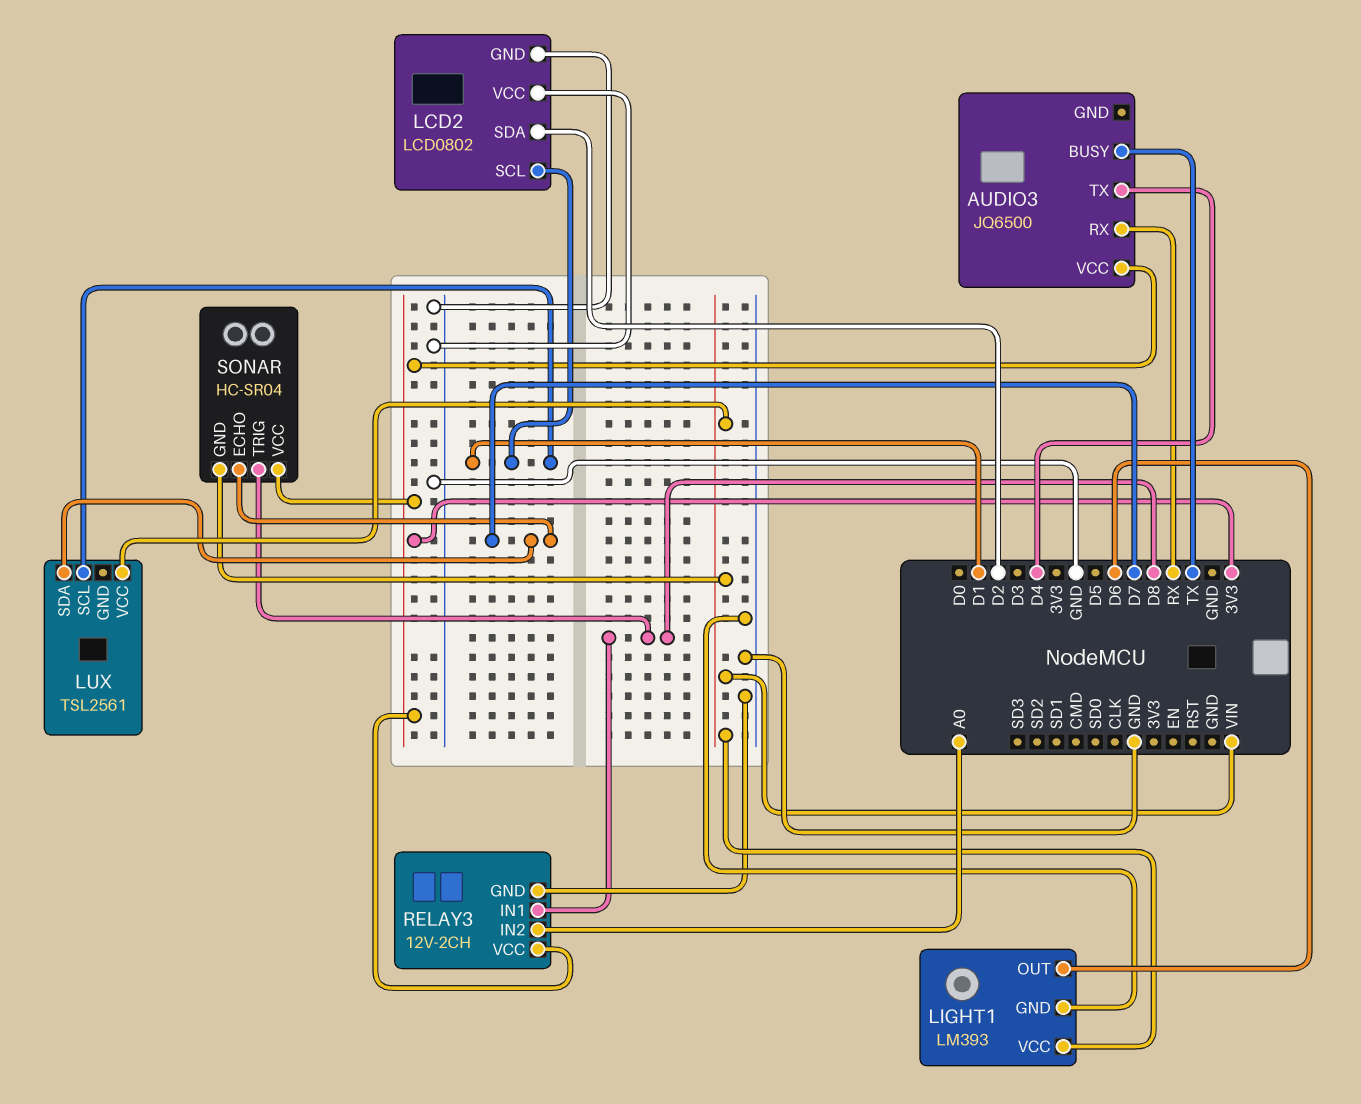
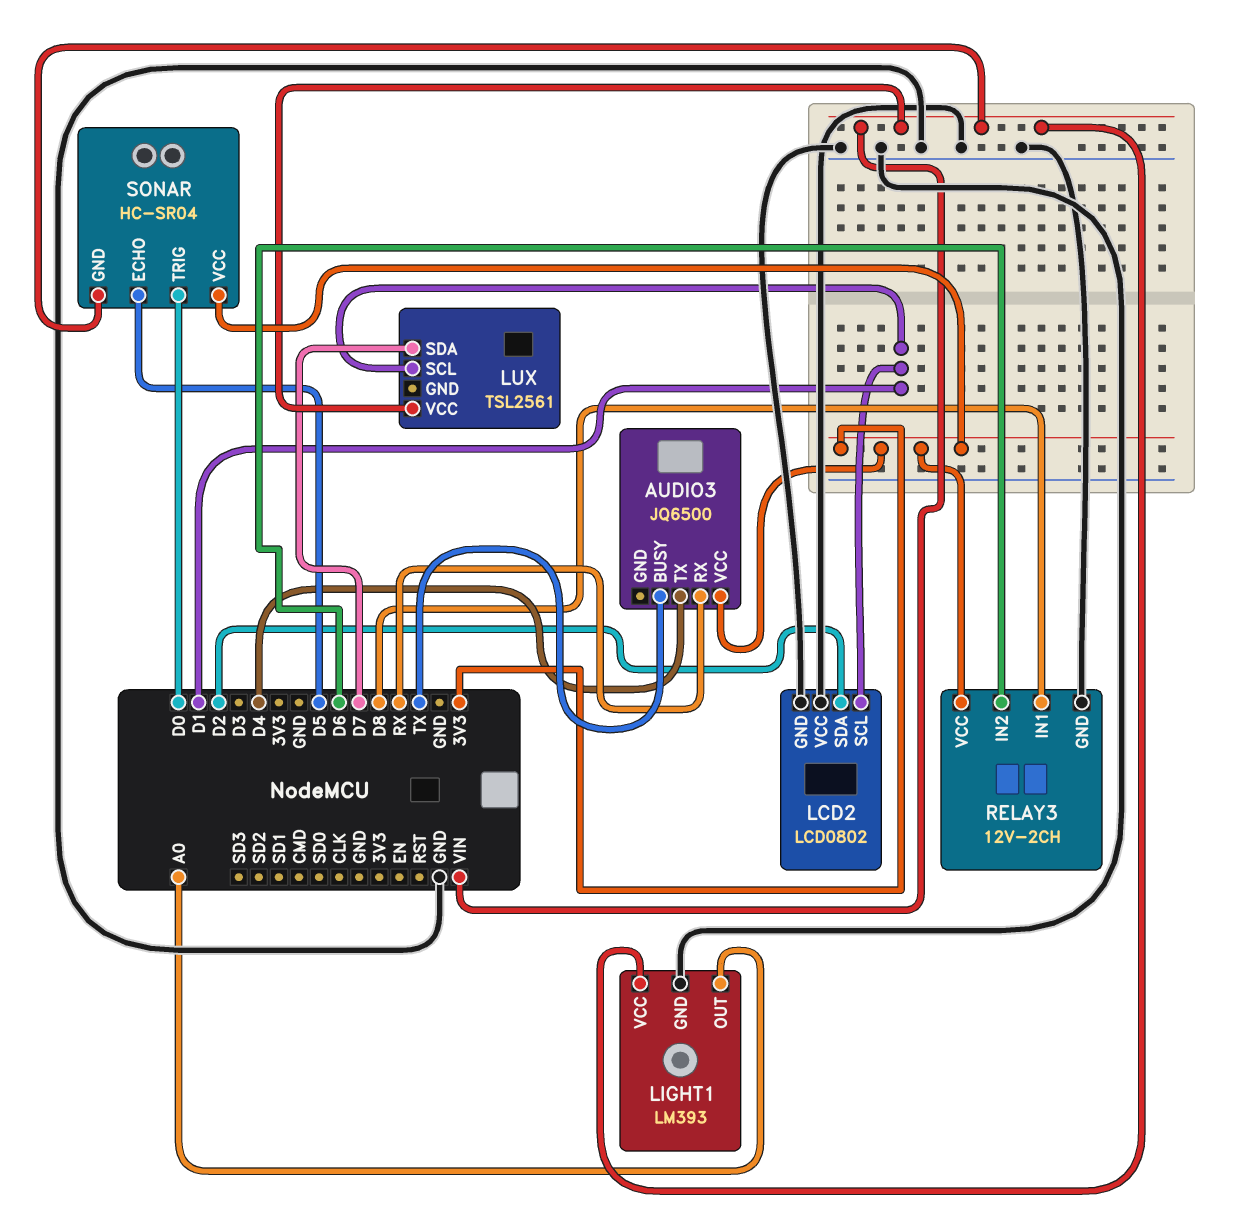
LIGHT1 pin OUT: D6 -> A0
RELAY3 pin IN2: A0 -> D6
SONAR pin ECHO: D7 -> D5
SONAR pin TRIG: D8 -> D0

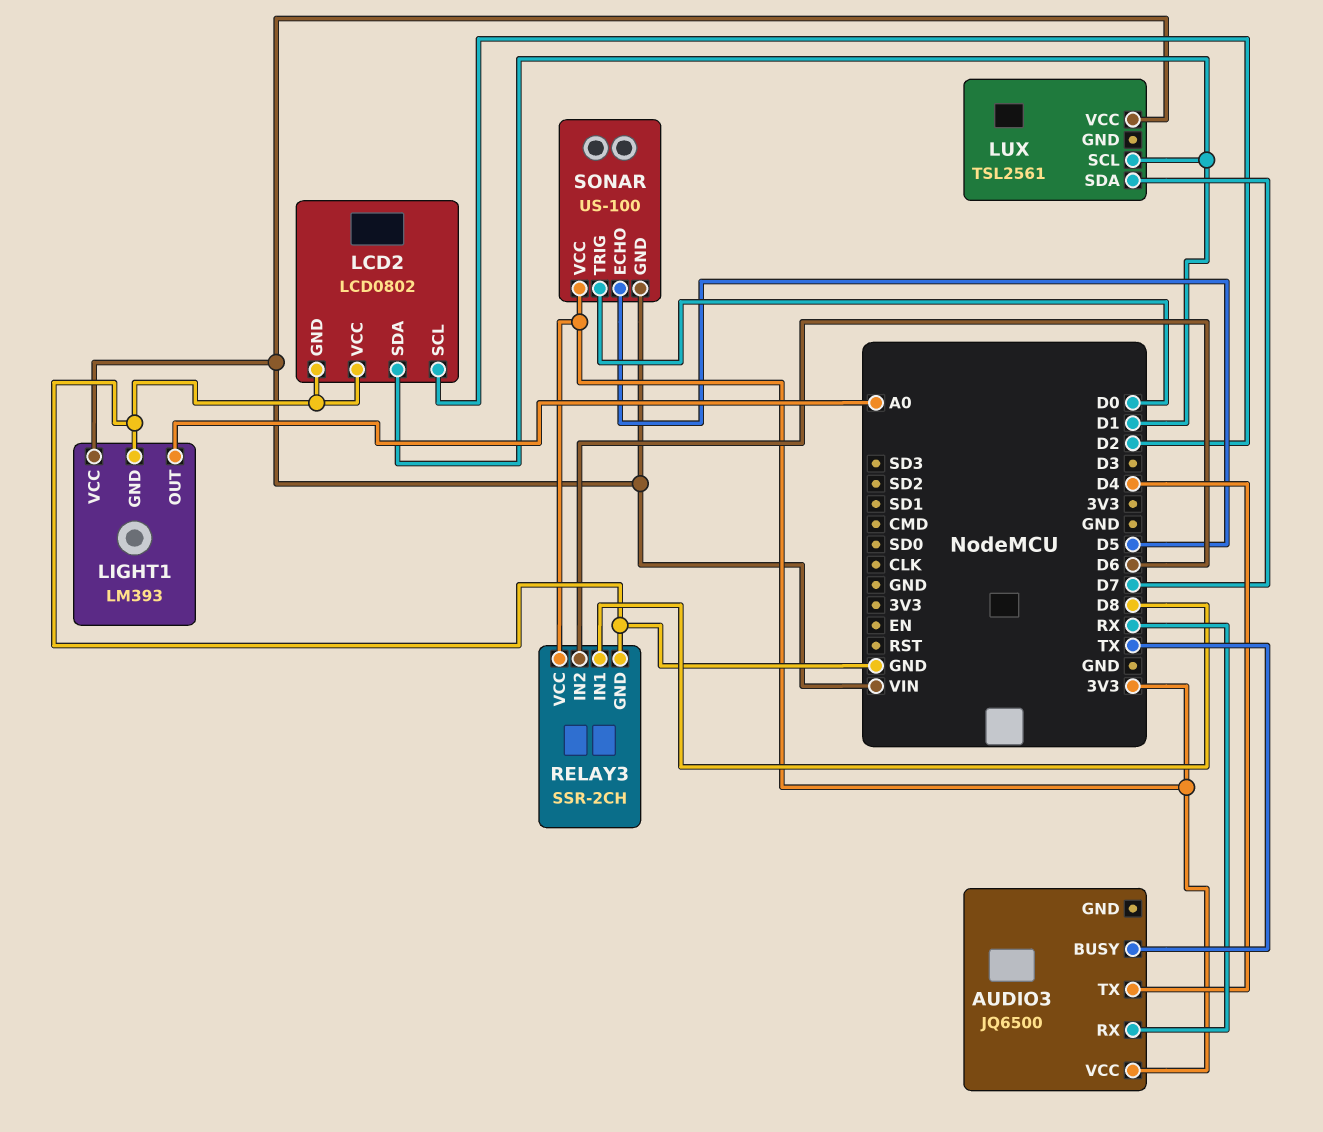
LCD2 pin SCL: D1 -> D2
LCD2 pin SDA: D2 -> D1
RELAY3: 12V-2CH -> SSR-2CH
SONAR: HC-SR04 -> US-100

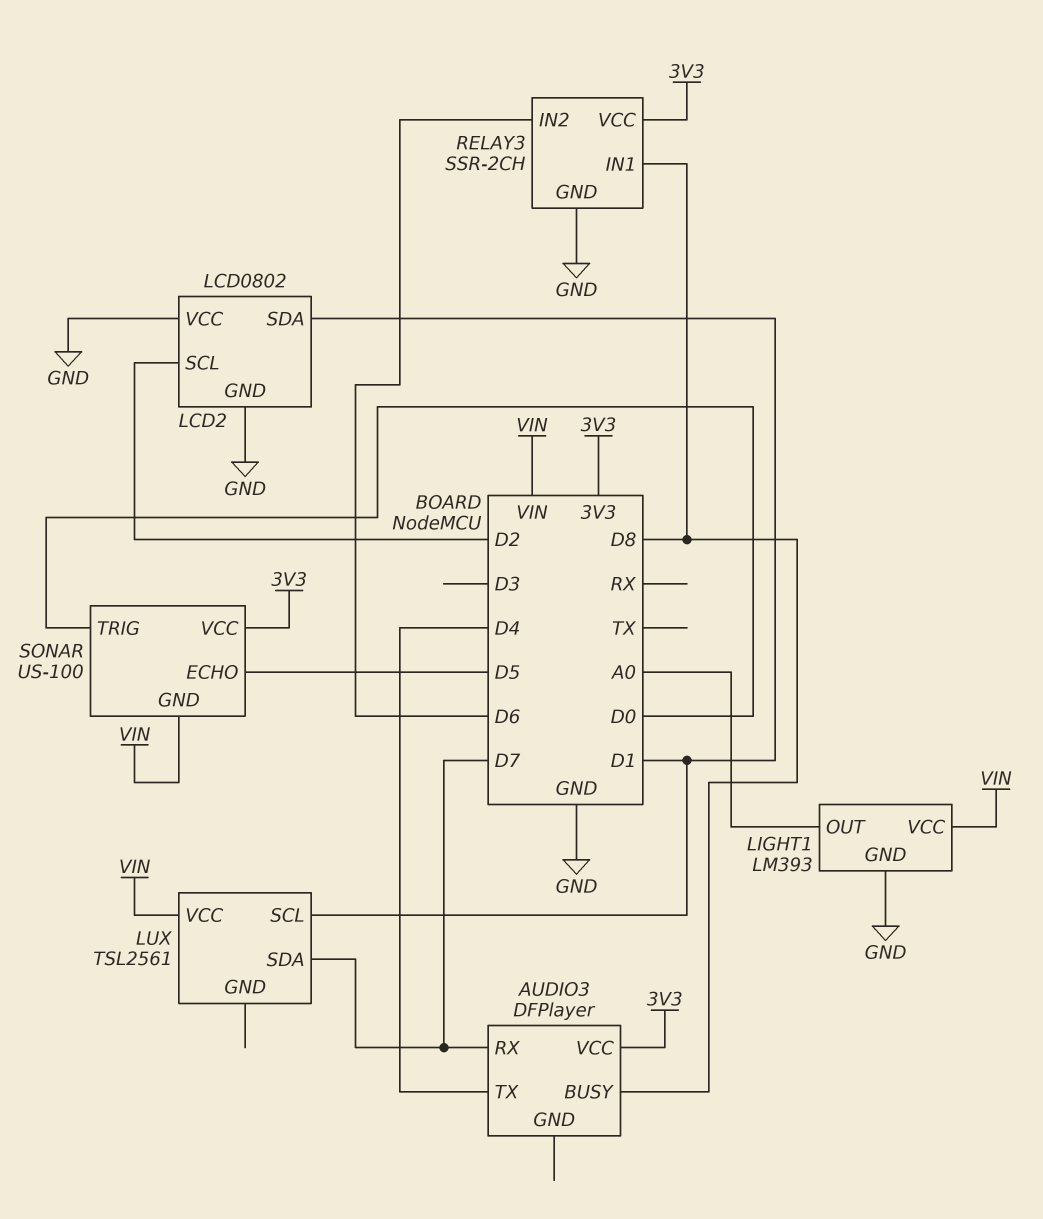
AUDIO3: JQ6500 -> DFPlayer
AUDIO3 pin BUSY: TX -> D8
AUDIO3 pin RX: RX -> D7

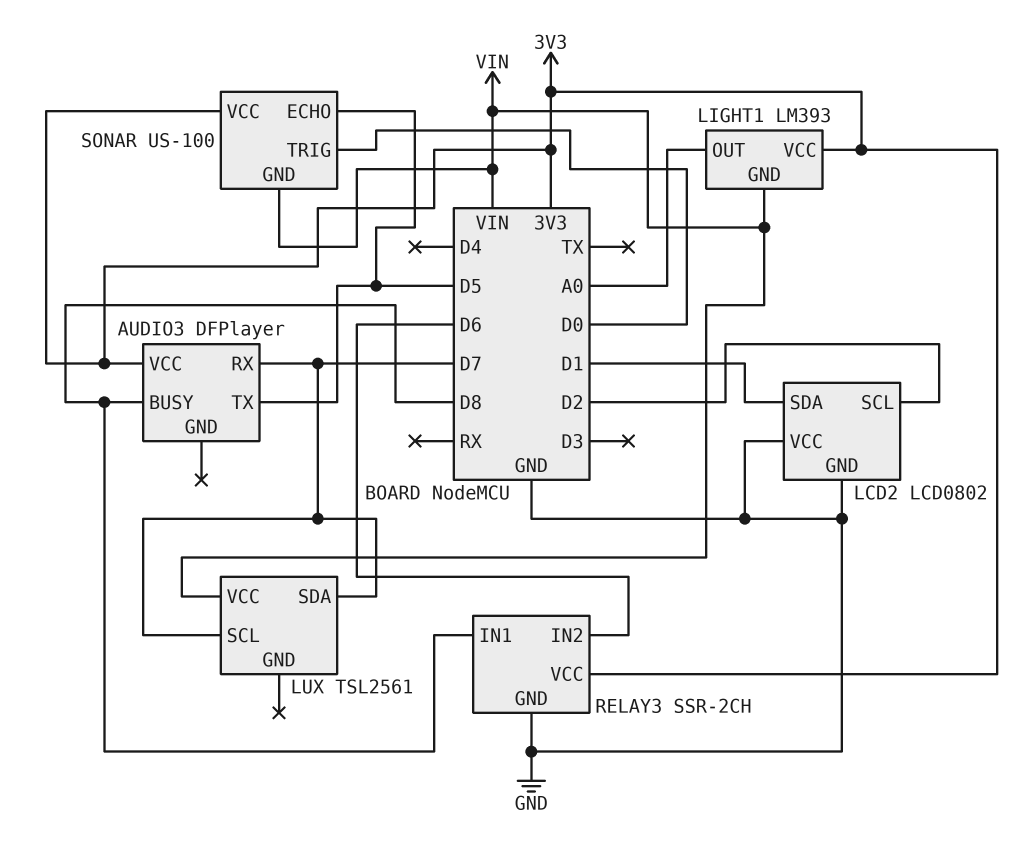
AUDIO3 pin TX: D4 -> D5
LIGHT1 pin GND: GND -> VIN
LIGHT1 pin VCC: VIN -> 3V3
LUX pin SCL: D1 -> D7

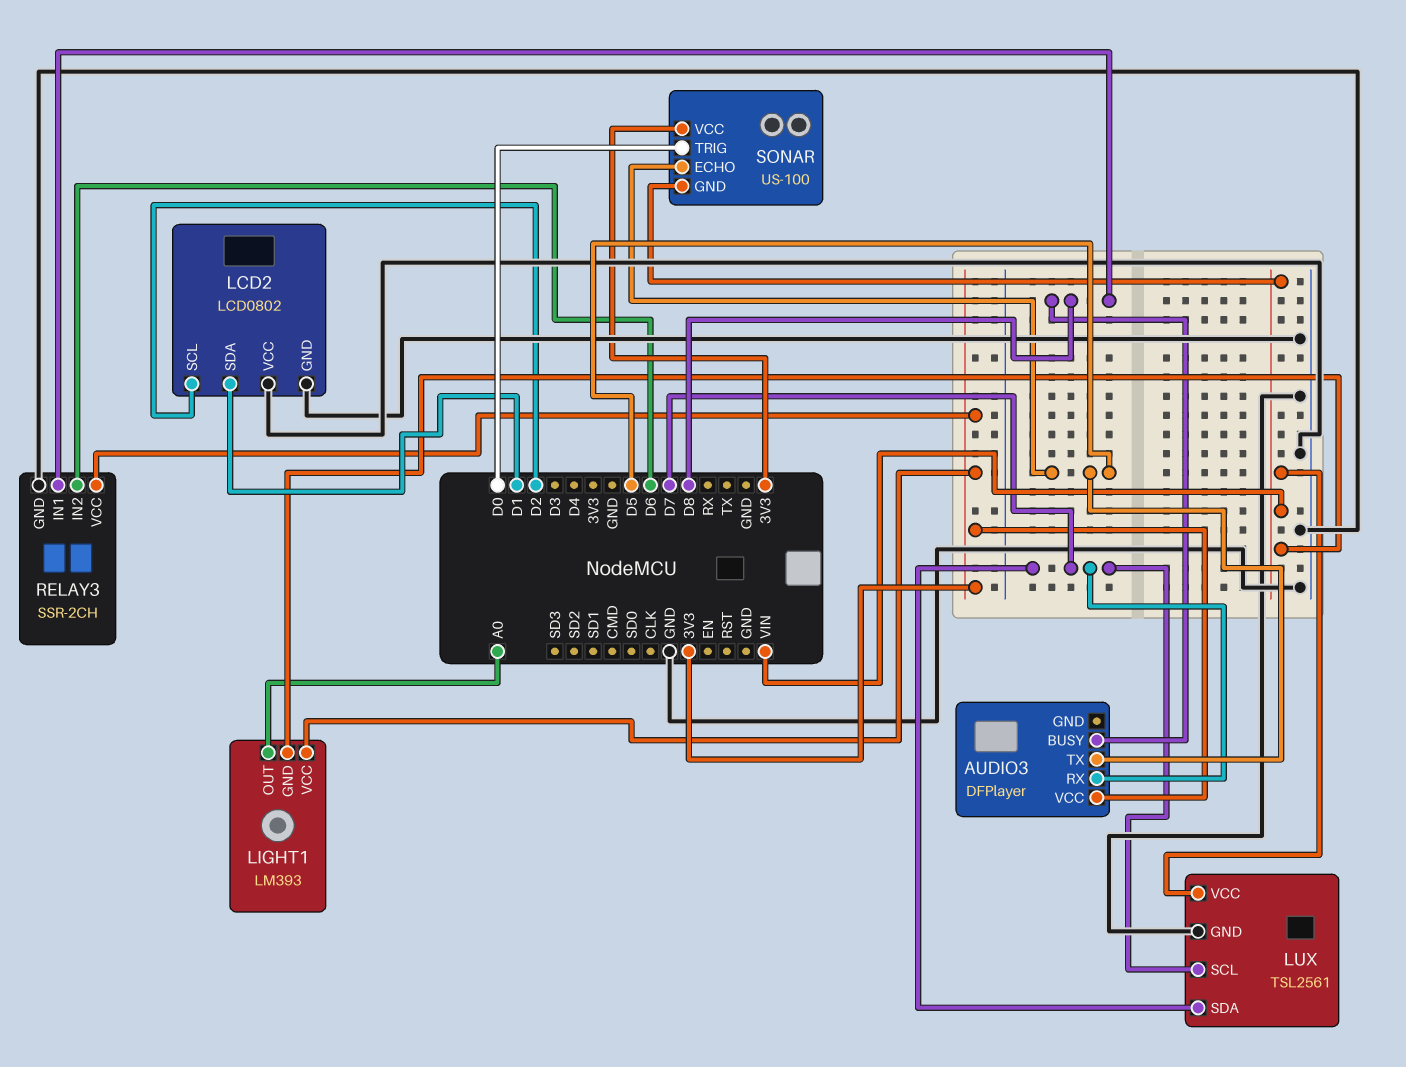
LUX pin GND: none -> GND

